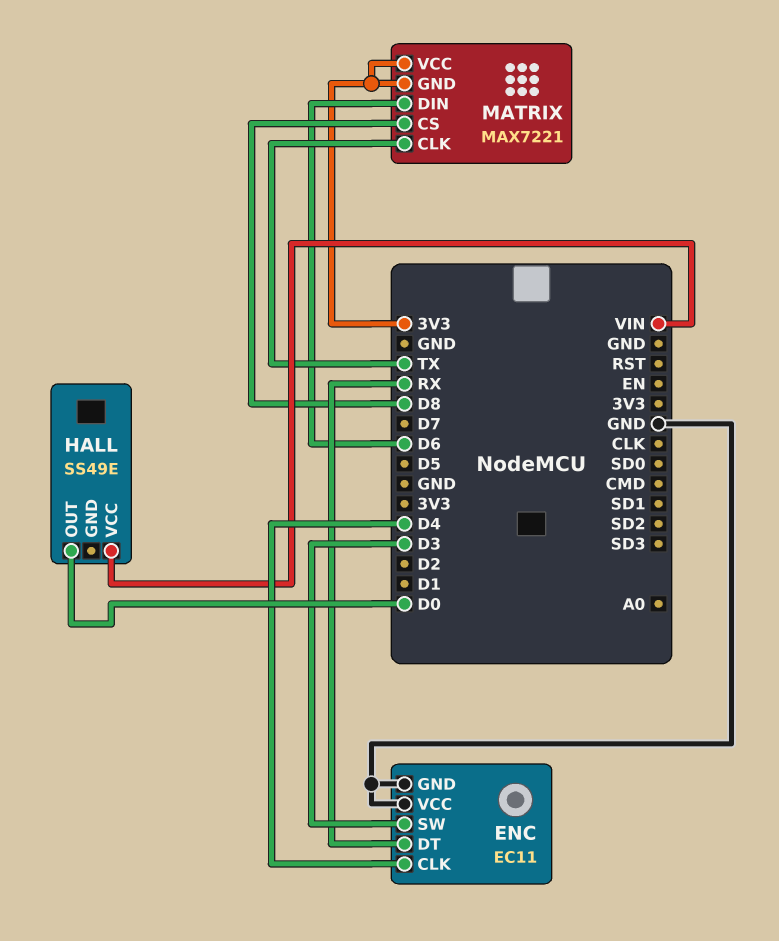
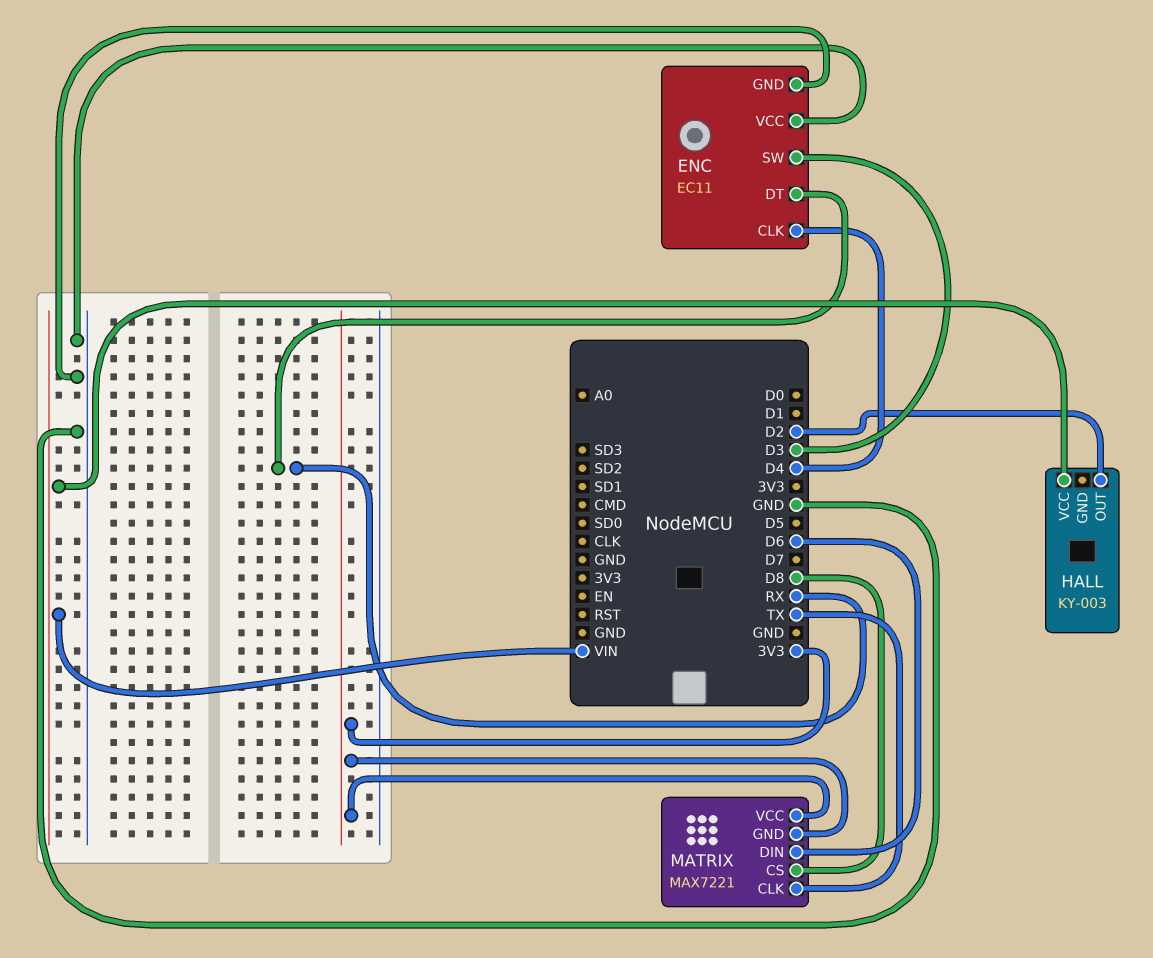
HALL: SS49E -> KY-003
HALL pin OUT: D0 -> D2

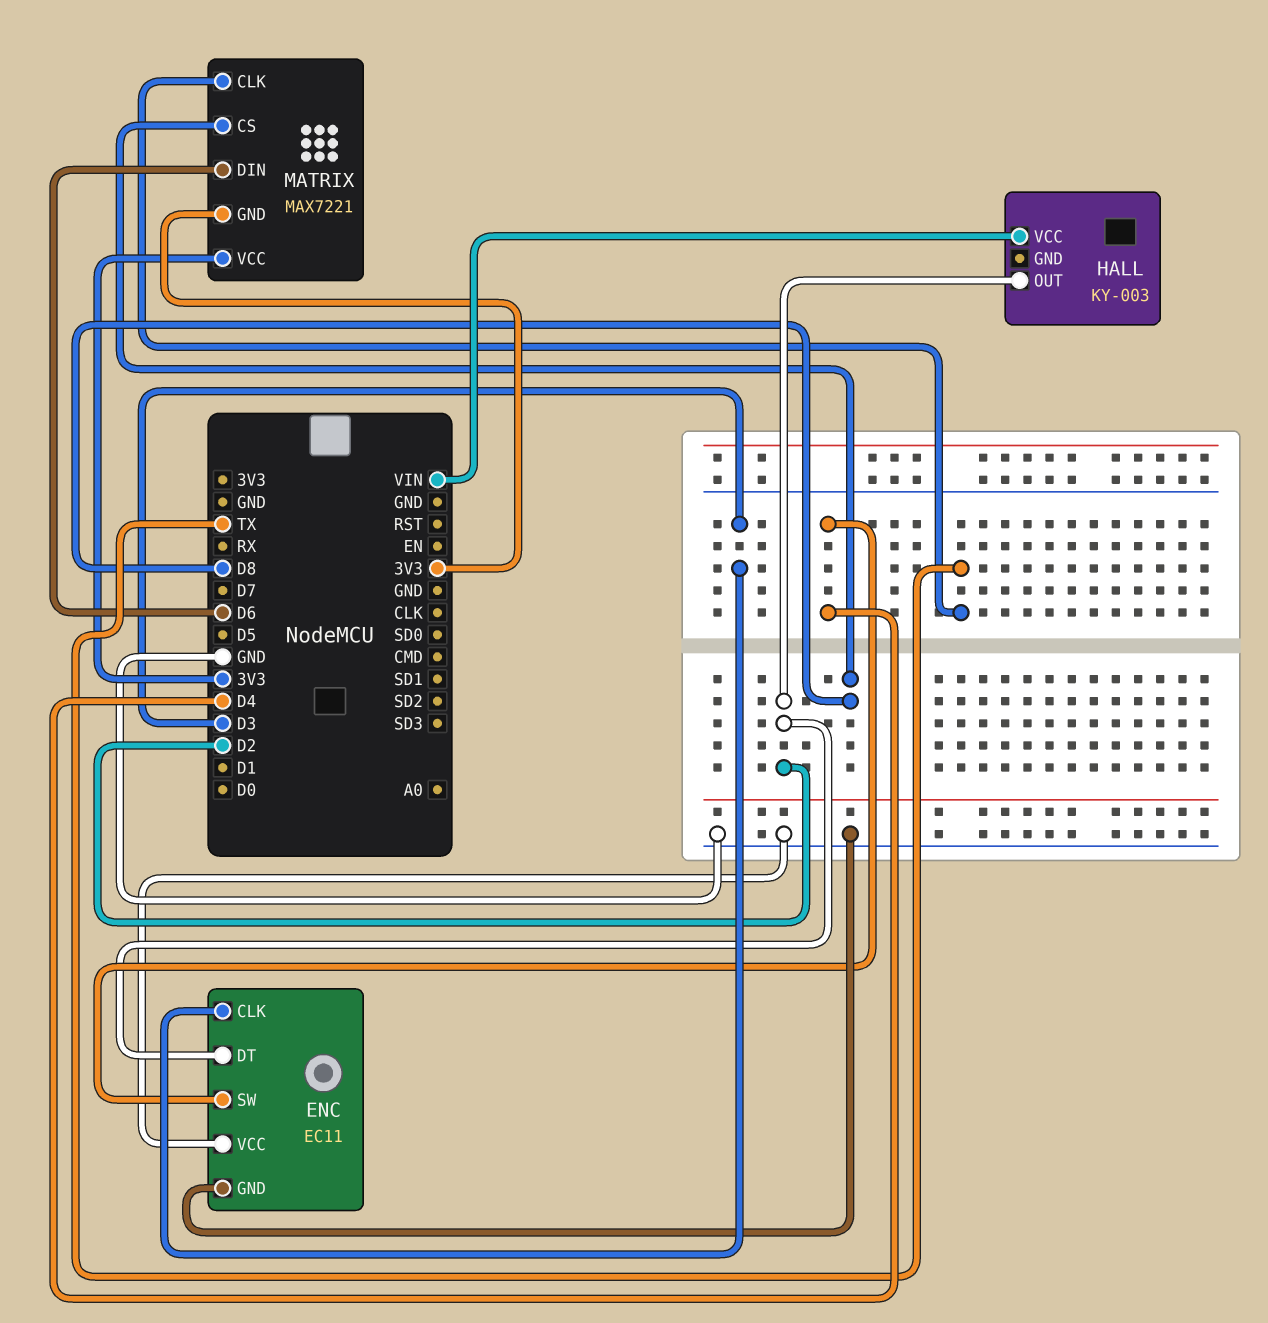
ENC pin CLK: D4 -> D3
ENC pin DT: RX -> D2
ENC pin SW: D3 -> D4

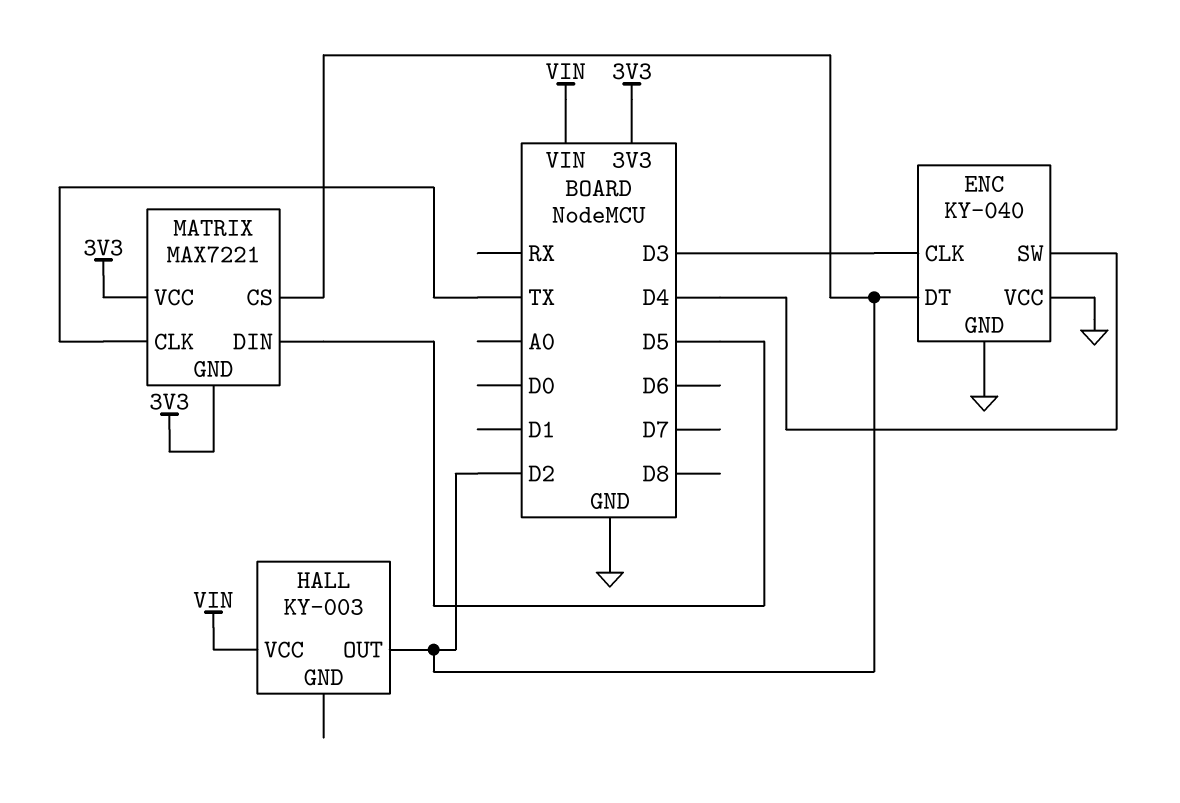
ENC: EC11 -> KY-040
MATRIX pin CS: D8 -> D2
MATRIX pin DIN: D6 -> D5

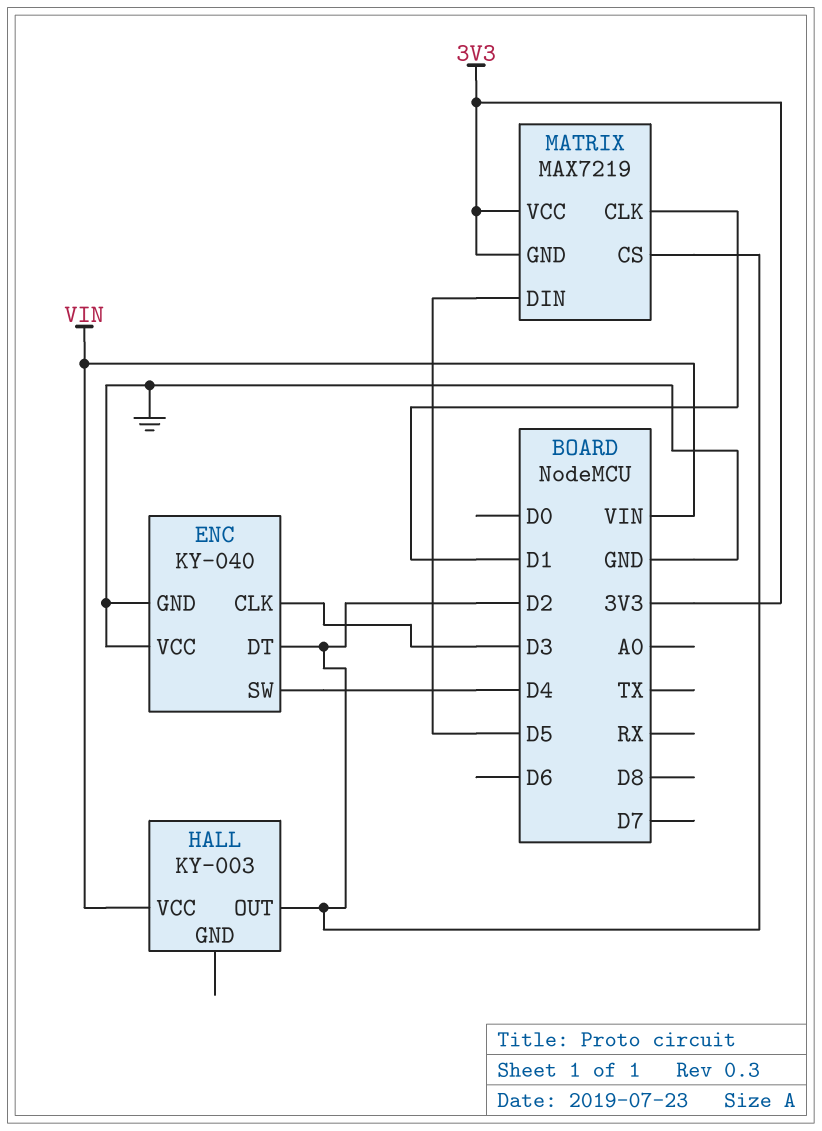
MATRIX: MAX7221 -> MAX7219
MATRIX pin CLK: TX -> D1

